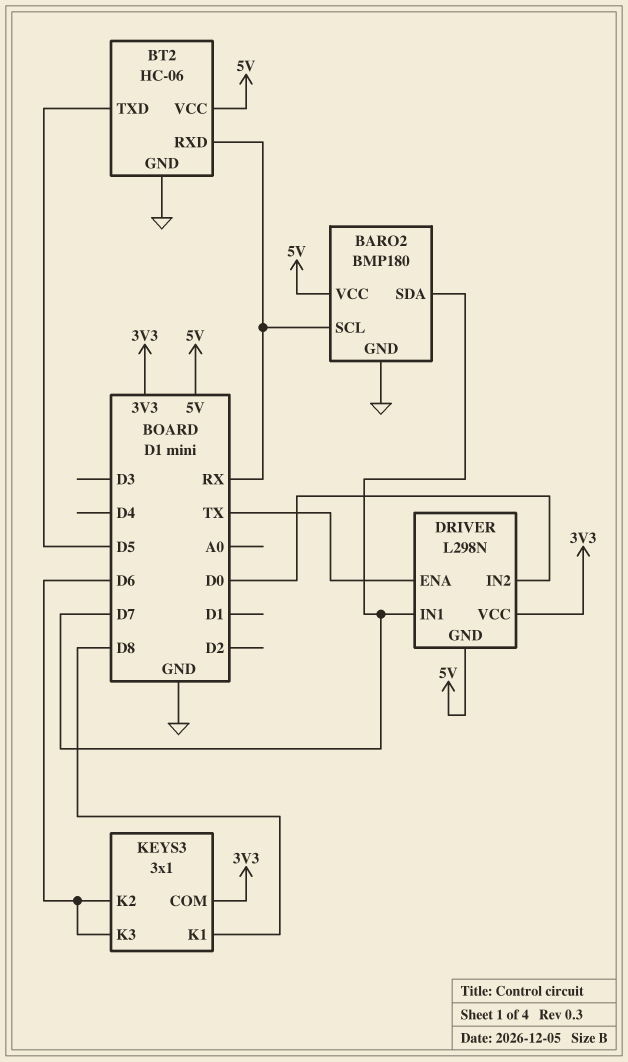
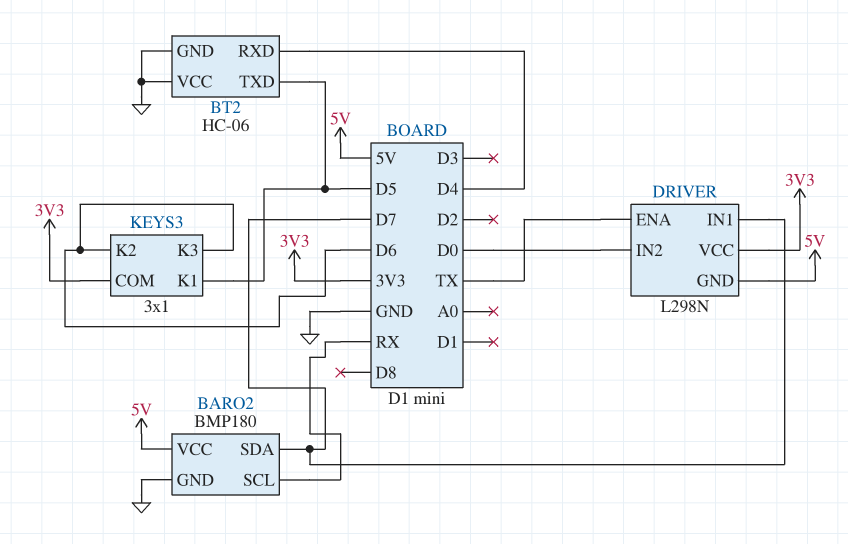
BT2 pin RXD: RX -> D4
BT2 pin VCC: 5V -> GND
KEYS3 pin K1: D8 -> D5

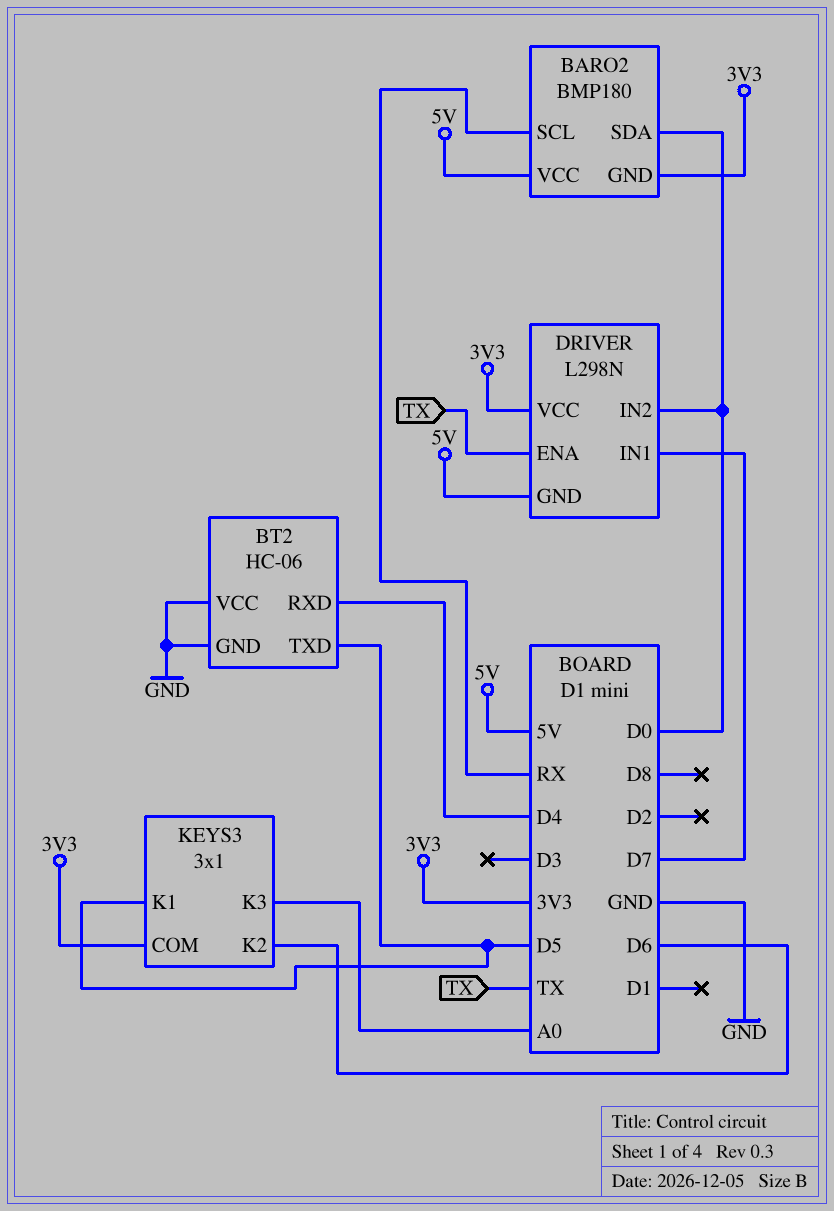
BARO2 pin GND: GND -> 3V3
BARO2 pin SDA: D7 -> D0
KEYS3 pin K3: D6 -> A0

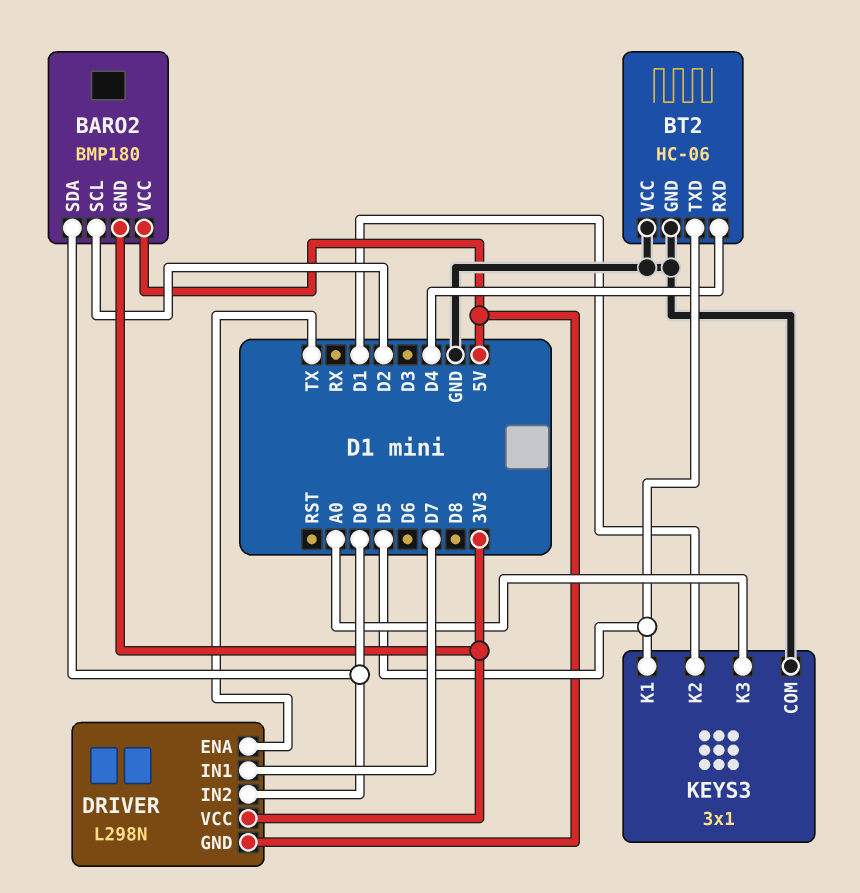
BARO2 pin SCL: RX -> D2
KEYS3 pin COM: 3V3 -> GND
KEYS3 pin K2: D6 -> D1

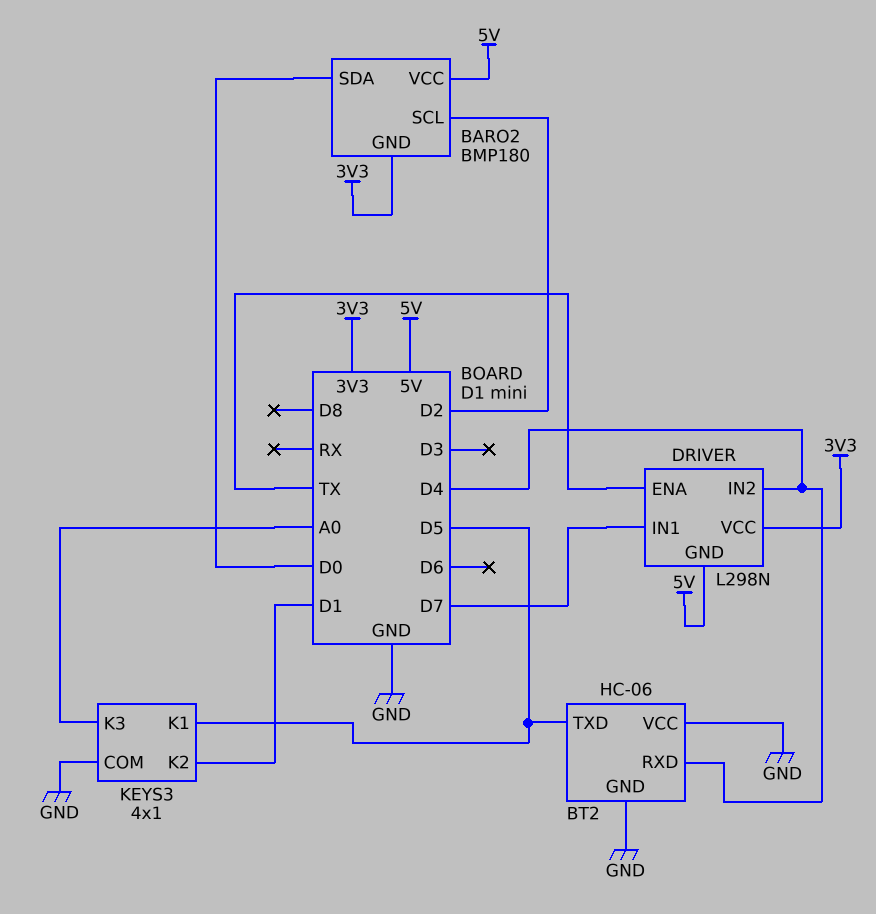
DRIVER pin IN2: D0 -> D4
KEYS3: 3x1 -> 4x1

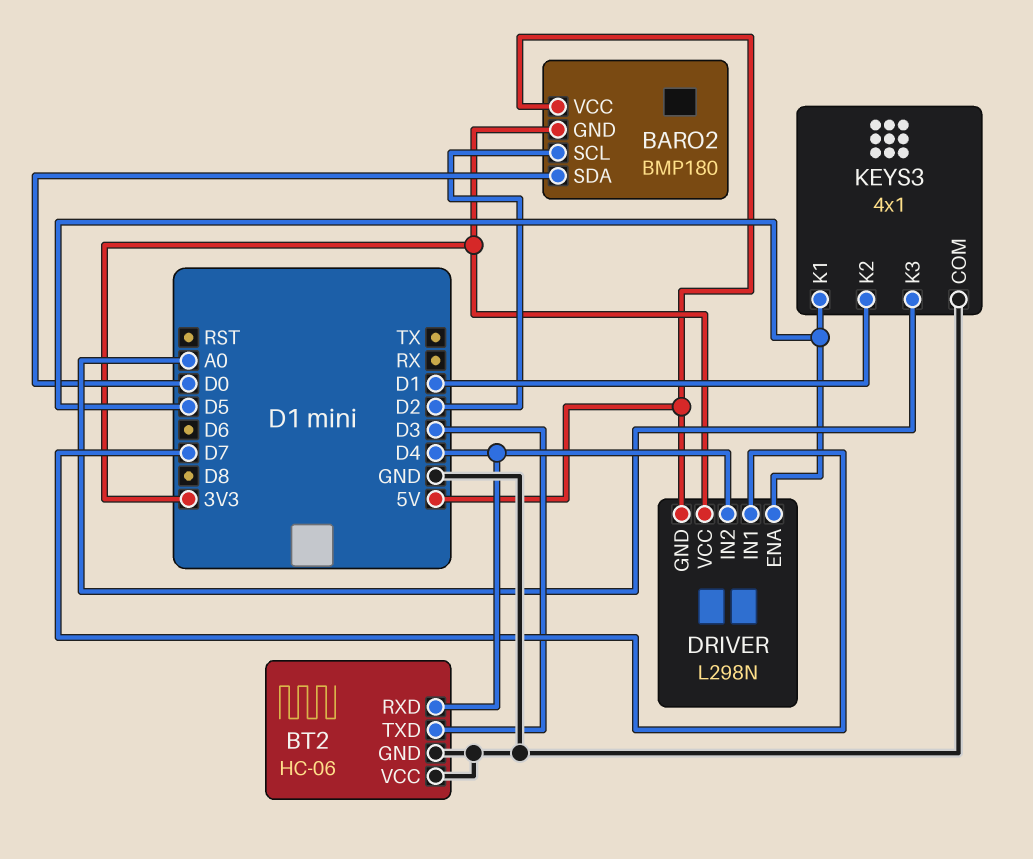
BT2 pin TXD: D5 -> D3
DRIVER pin ENA: TX -> D5

